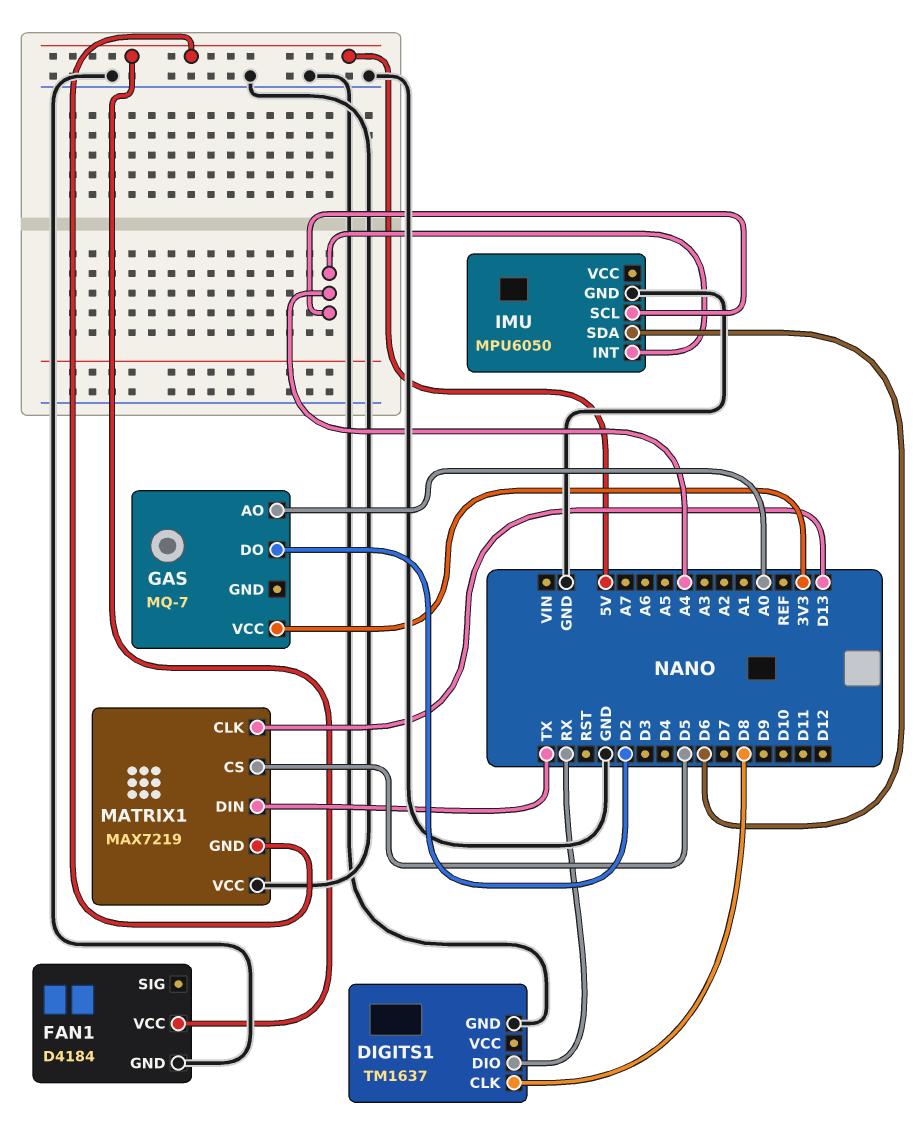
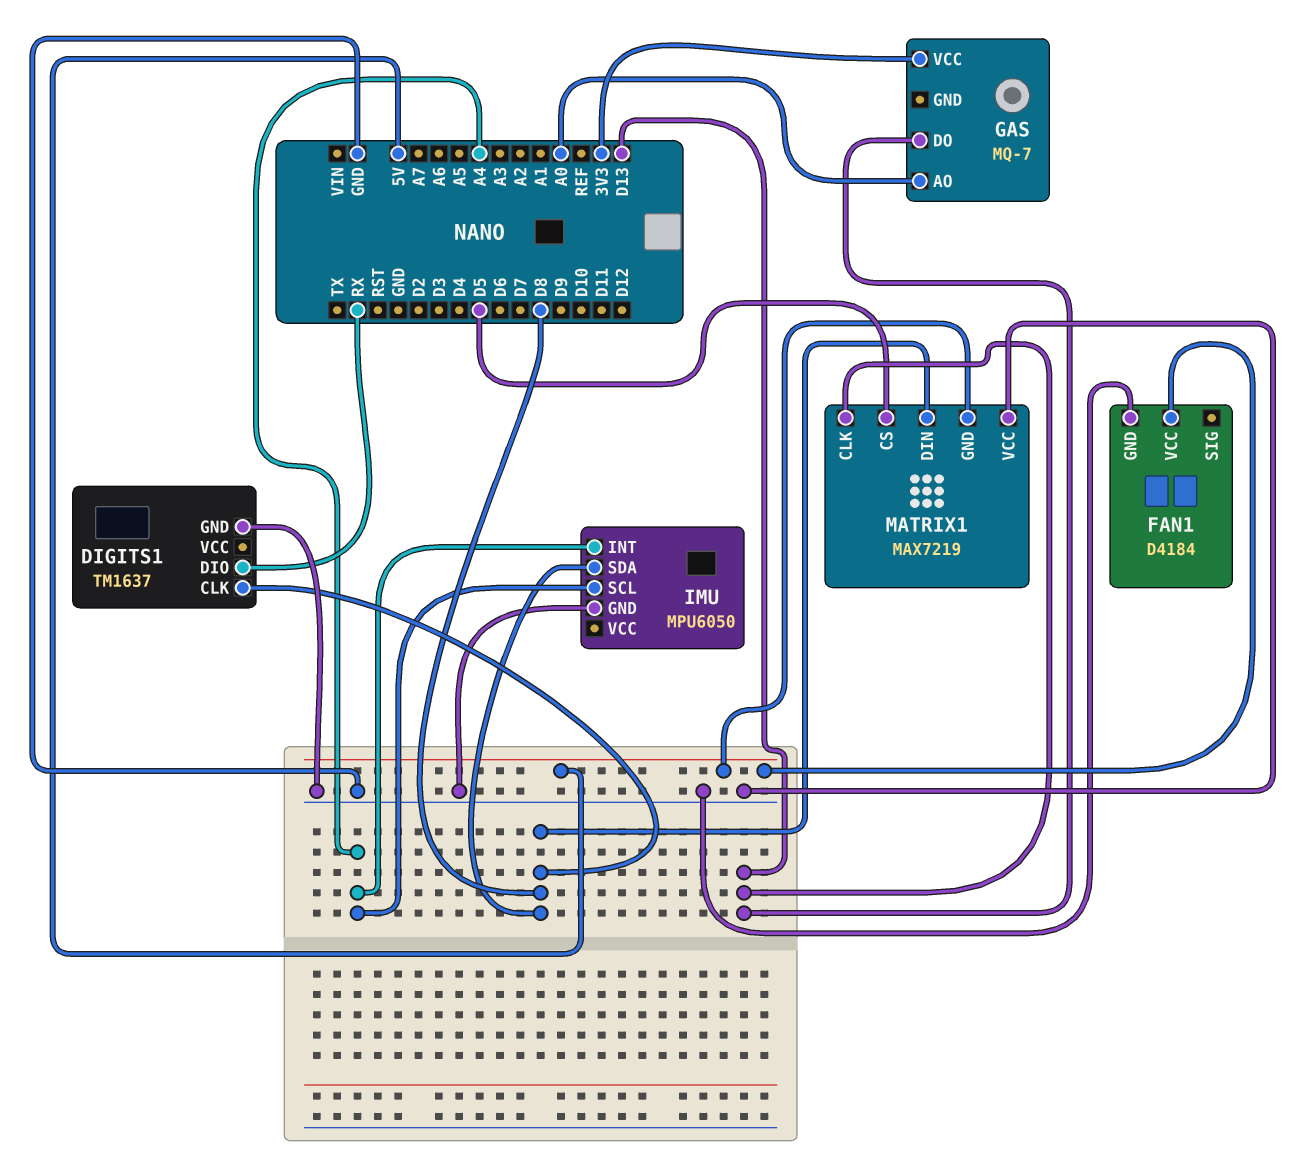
GAS pin DO: D2 -> D13
IMU pin SDA: D6 -> D8
MATRIX1 pin DIN: TX -> D8

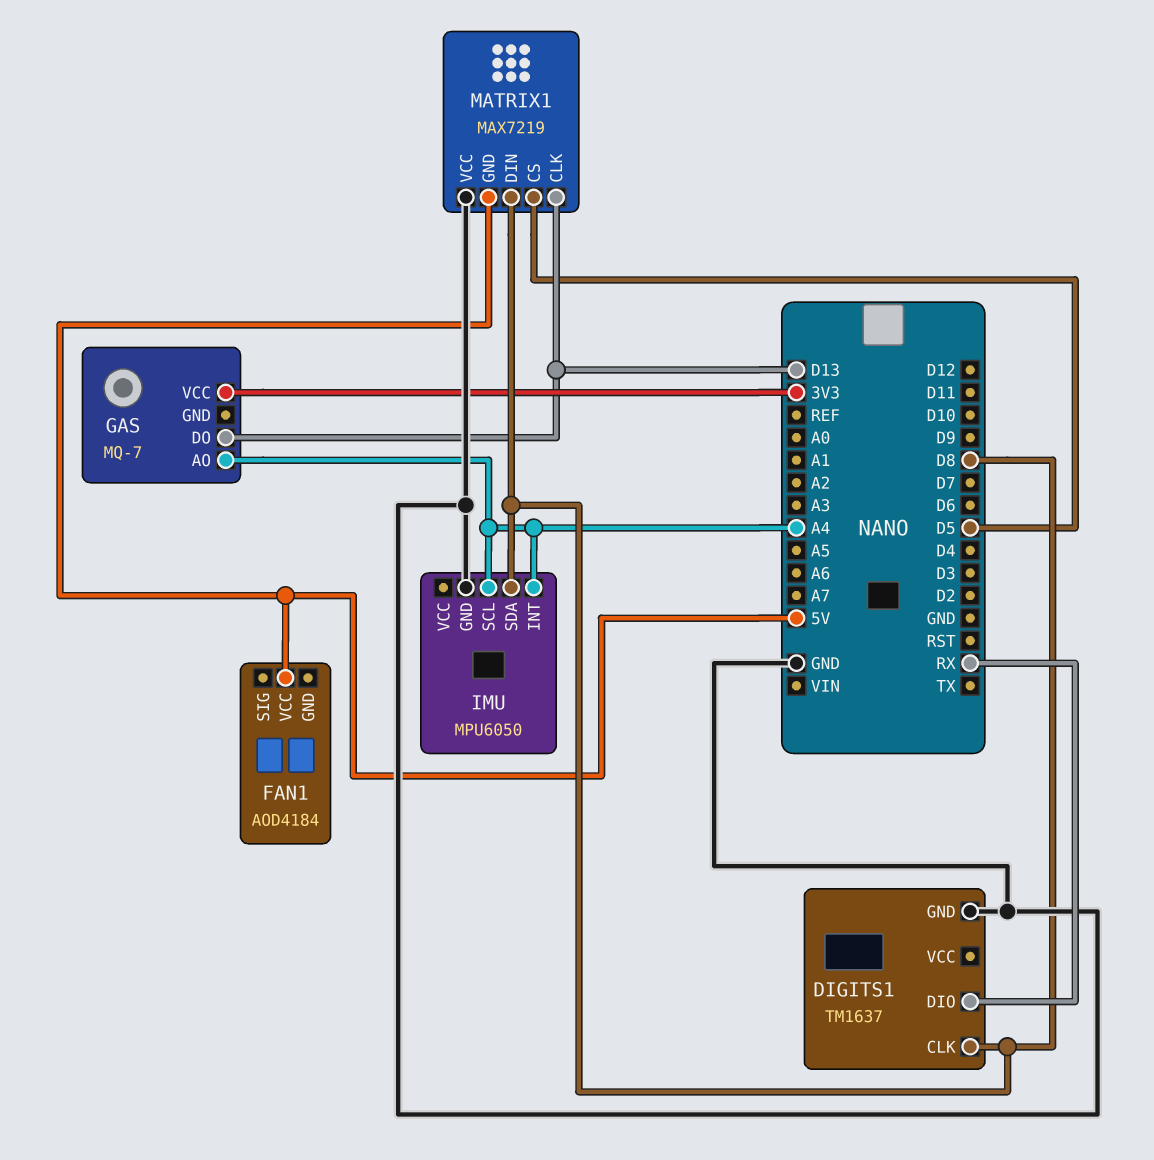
FAN1: D4184 -> AOD4184
FAN1 pin GND: GND -> none
GAS pin AO: A0 -> A4

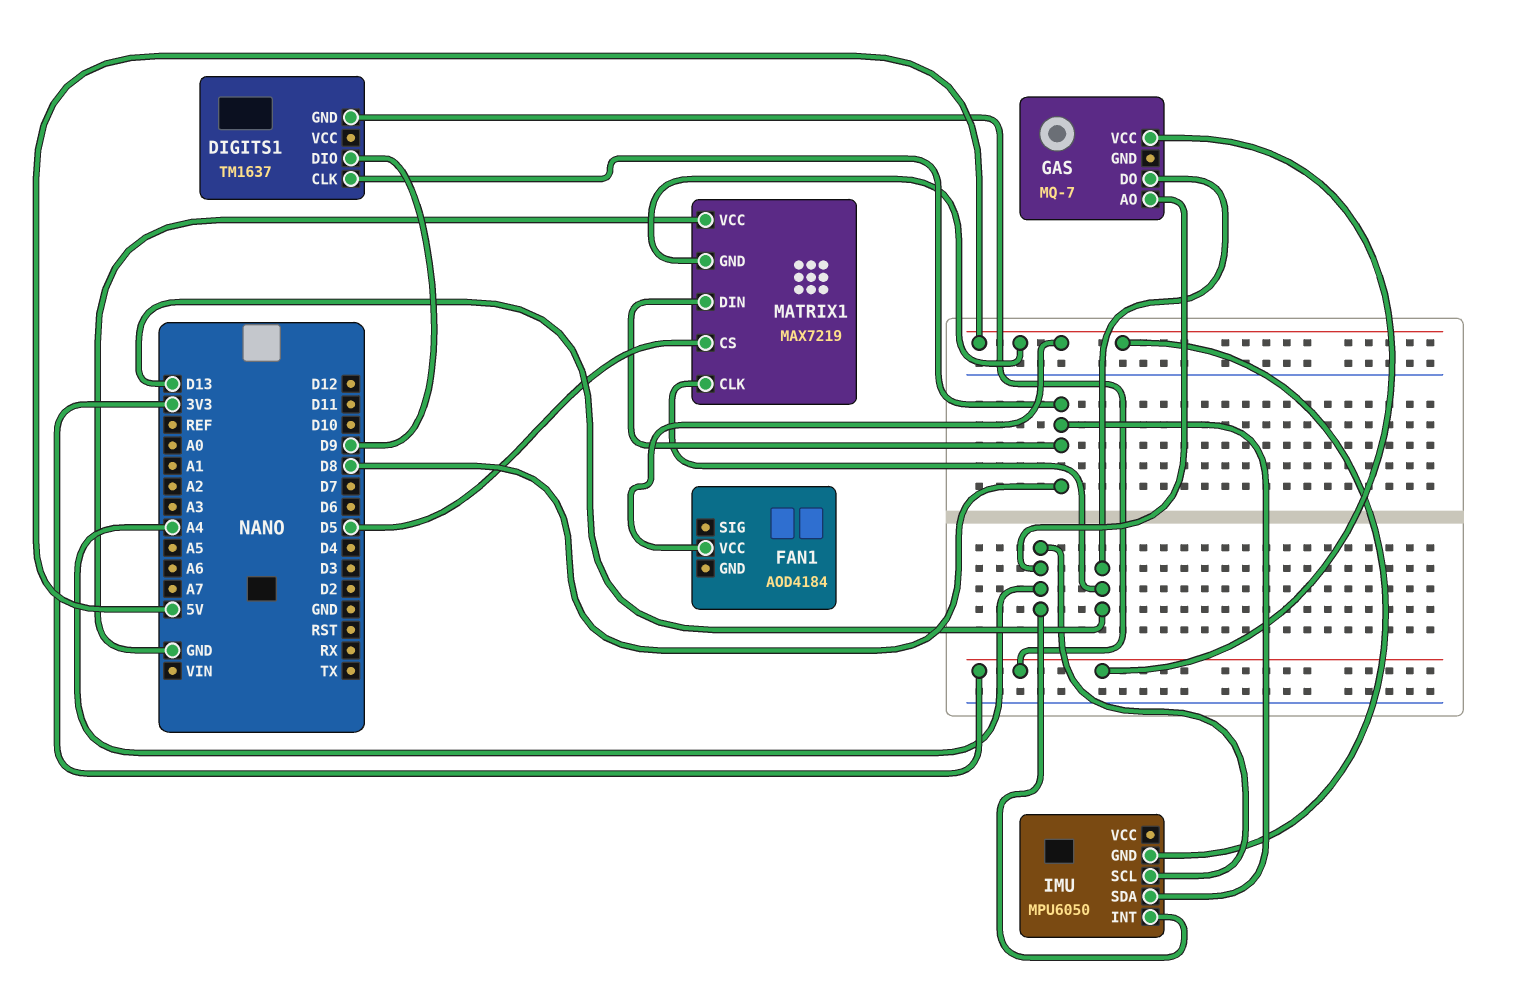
DIGITS1 pin DIO: RX -> D9
DIGITS1 pin GND: GND -> 3V3
IMU pin GND: GND -> 5V

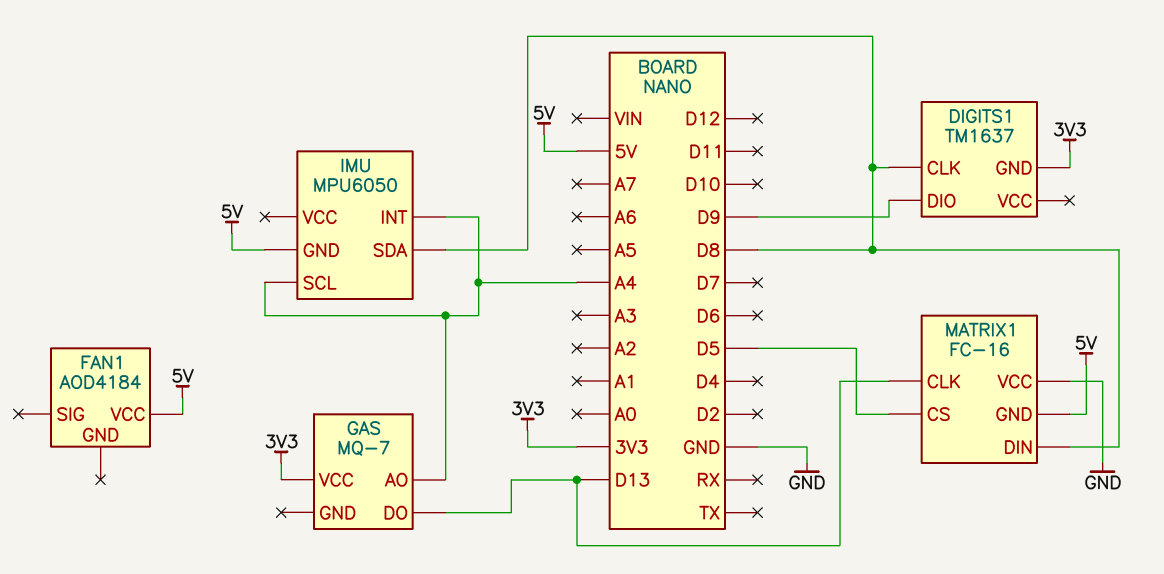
MATRIX1: MAX7219 -> FC-16

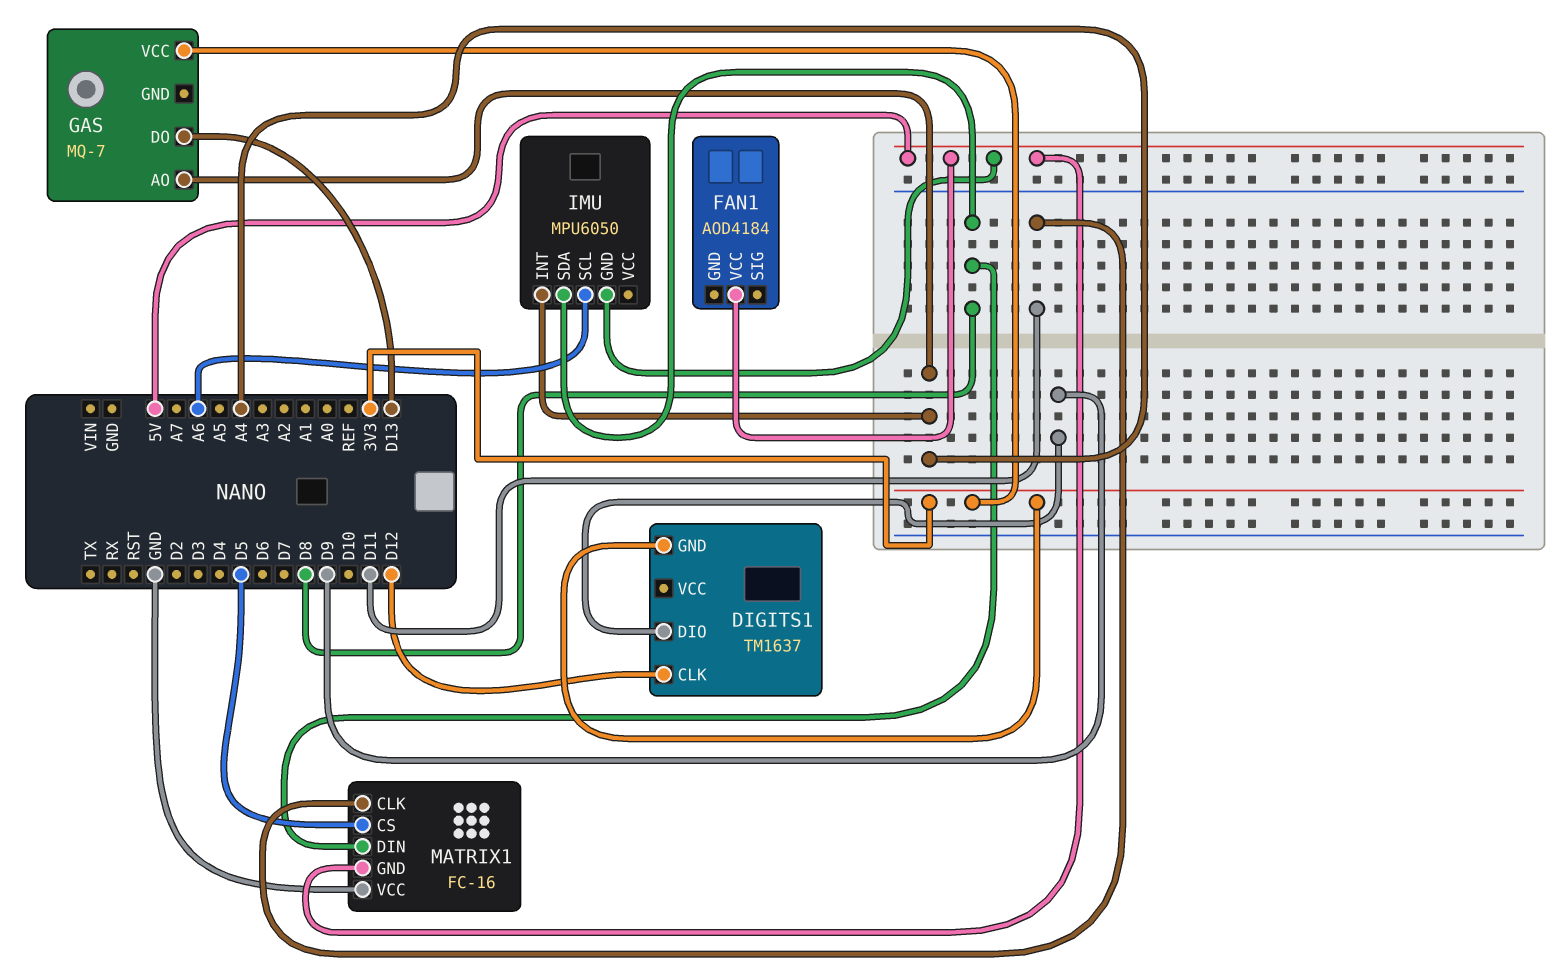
DIGITS1 pin CLK: D8 -> D12
IMU pin SCL: A4 -> A6
MATRIX1 pin CLK: D13 -> D11

